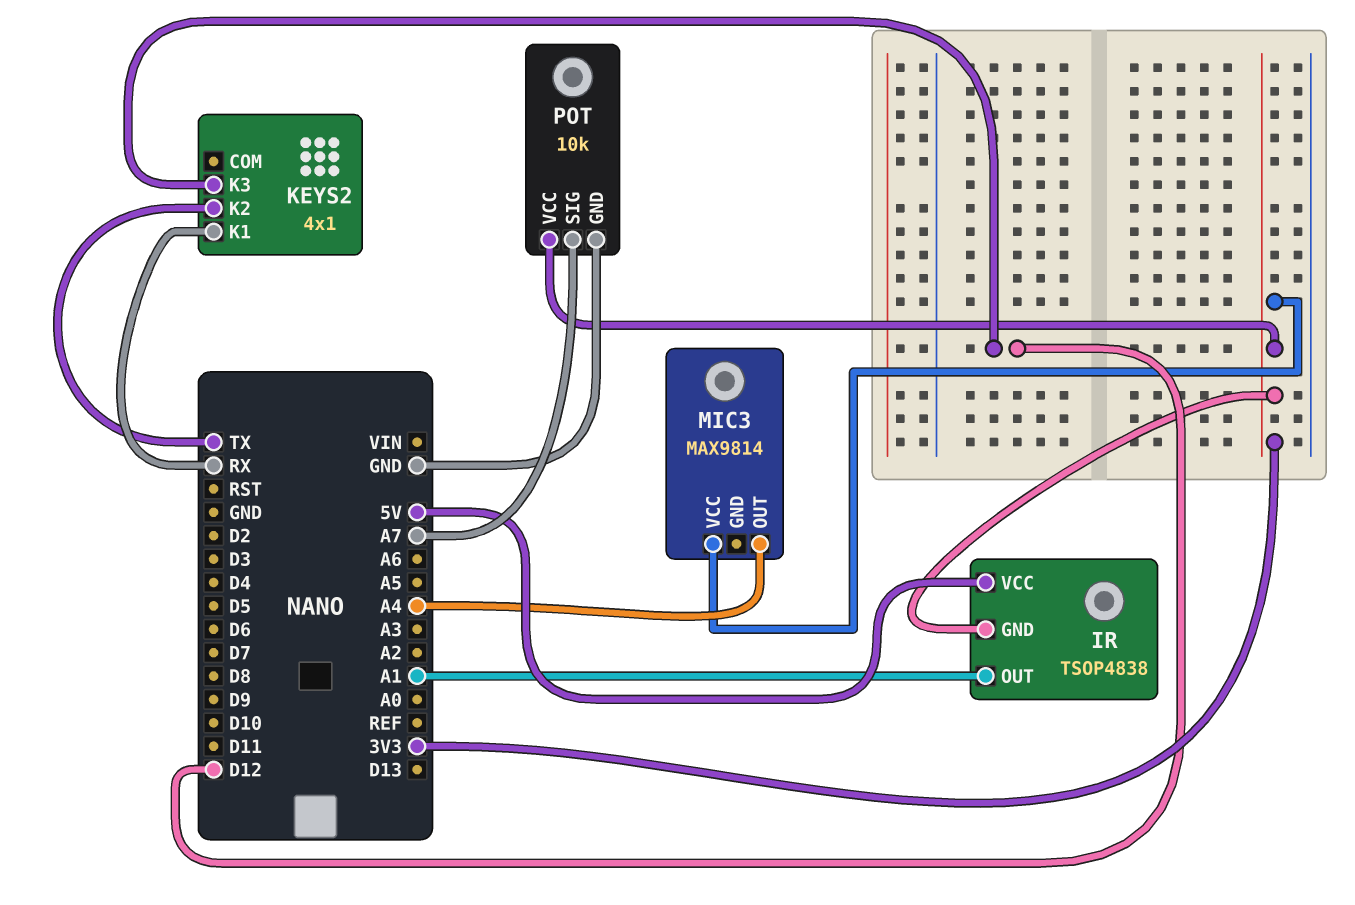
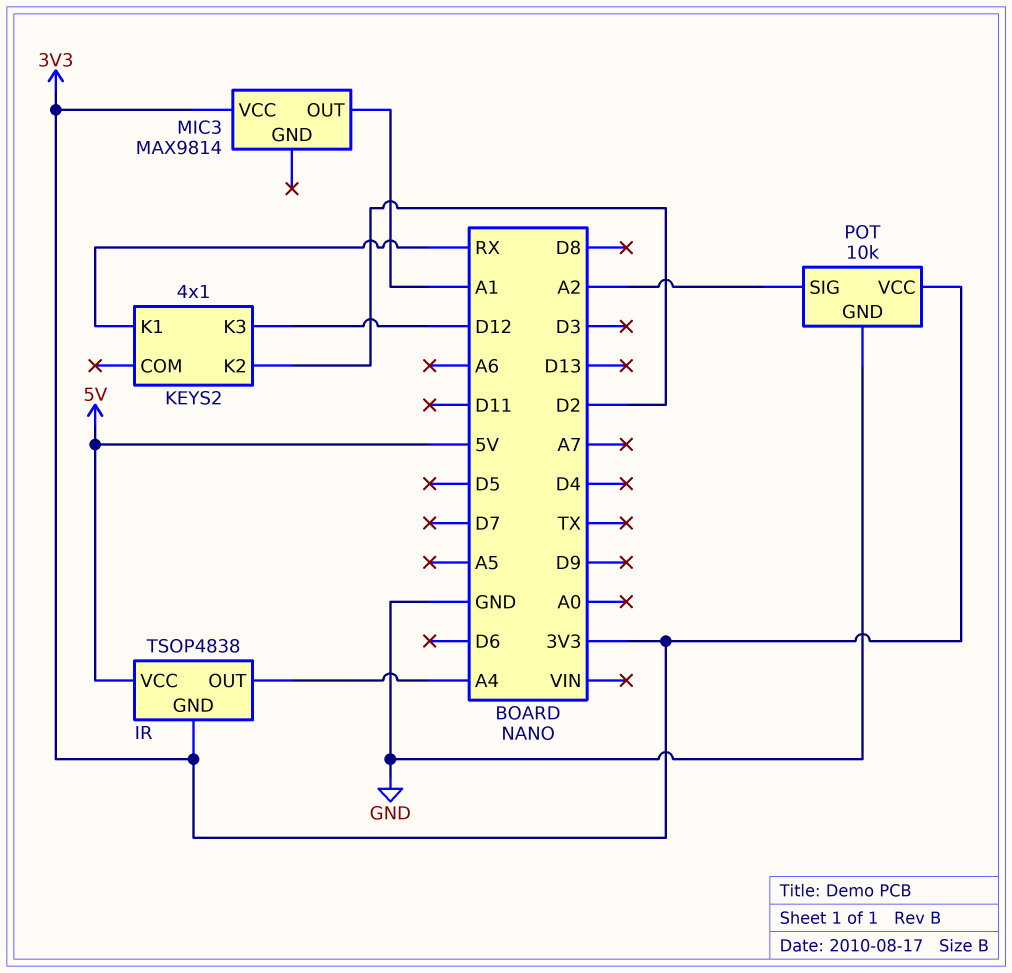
IR pin OUT: A1 -> A4
KEYS2 pin K2: TX -> D2
MIC3 pin OUT: A4 -> A1
POT pin SIG: A7 -> A2

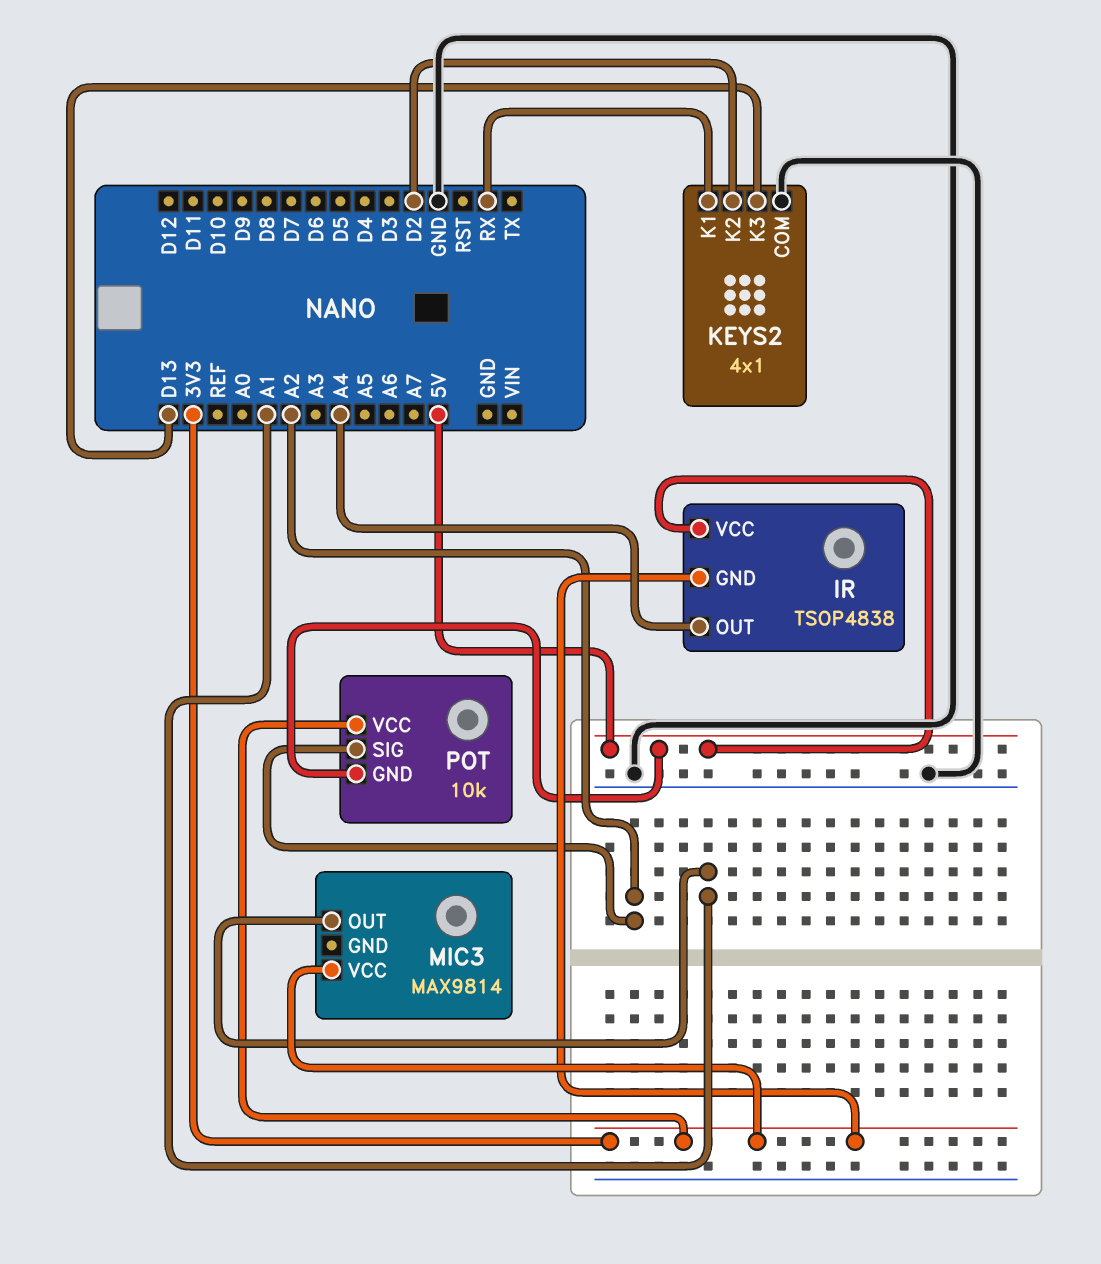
KEYS2 pin COM: none -> GND
KEYS2 pin K3: D12 -> D13
POT pin GND: GND -> 5V

